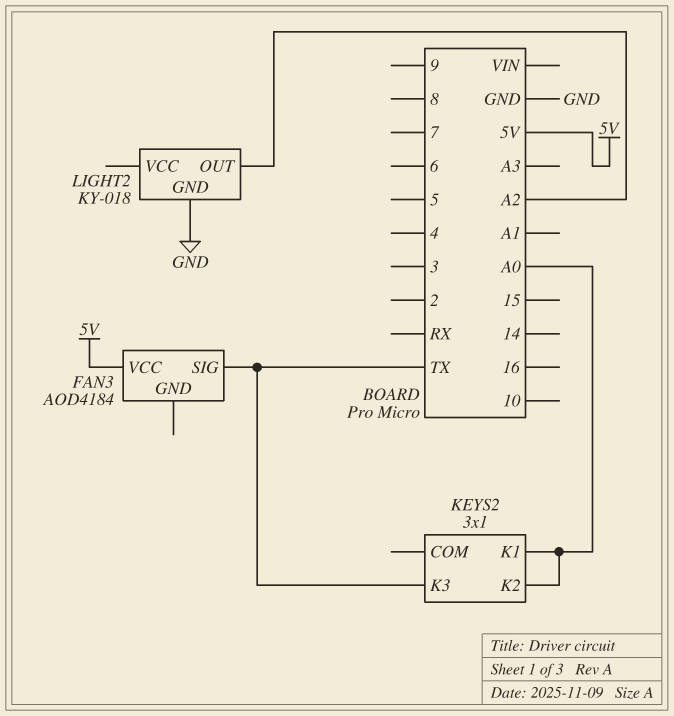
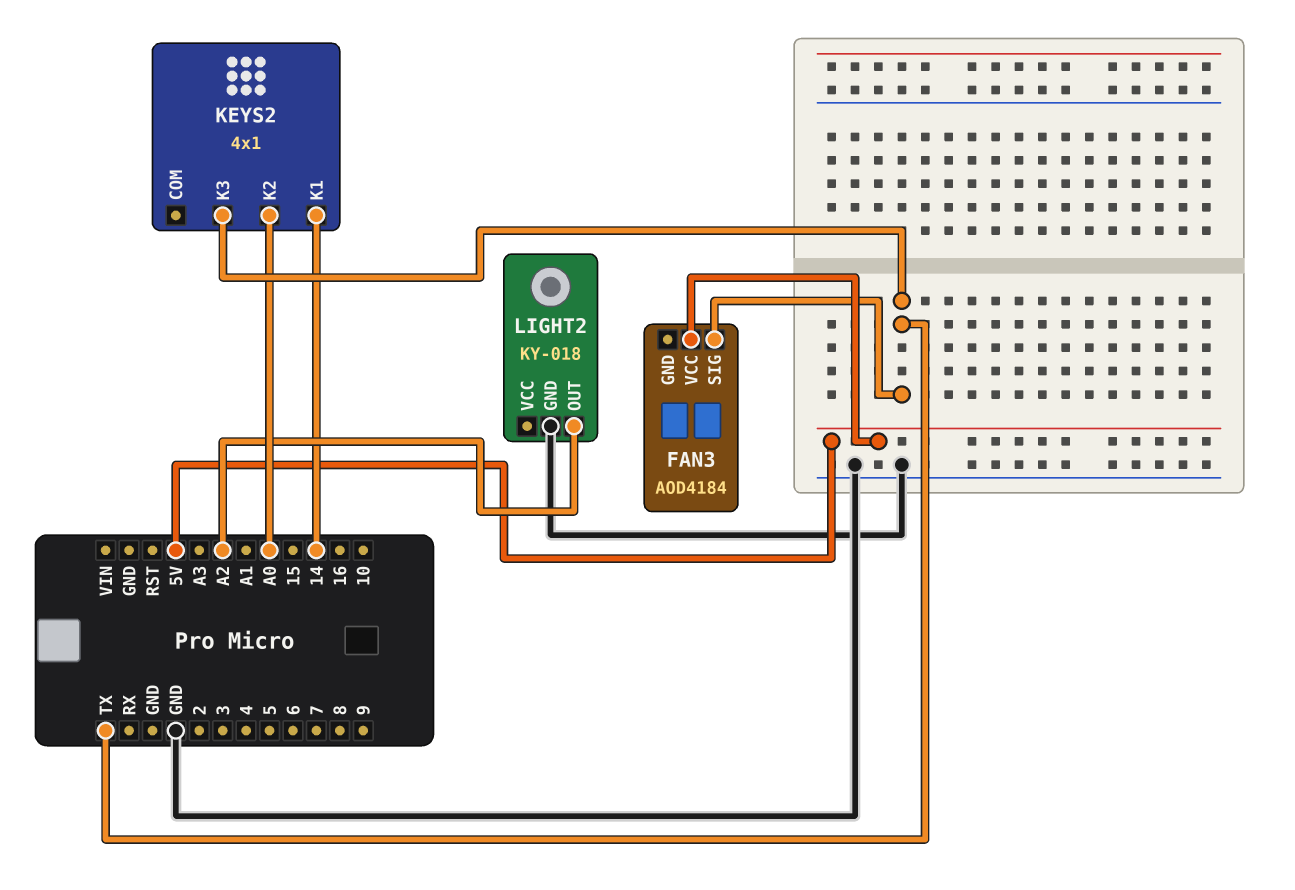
KEYS2: 3x1 -> 4x1
KEYS2 pin K1: A0 -> 14

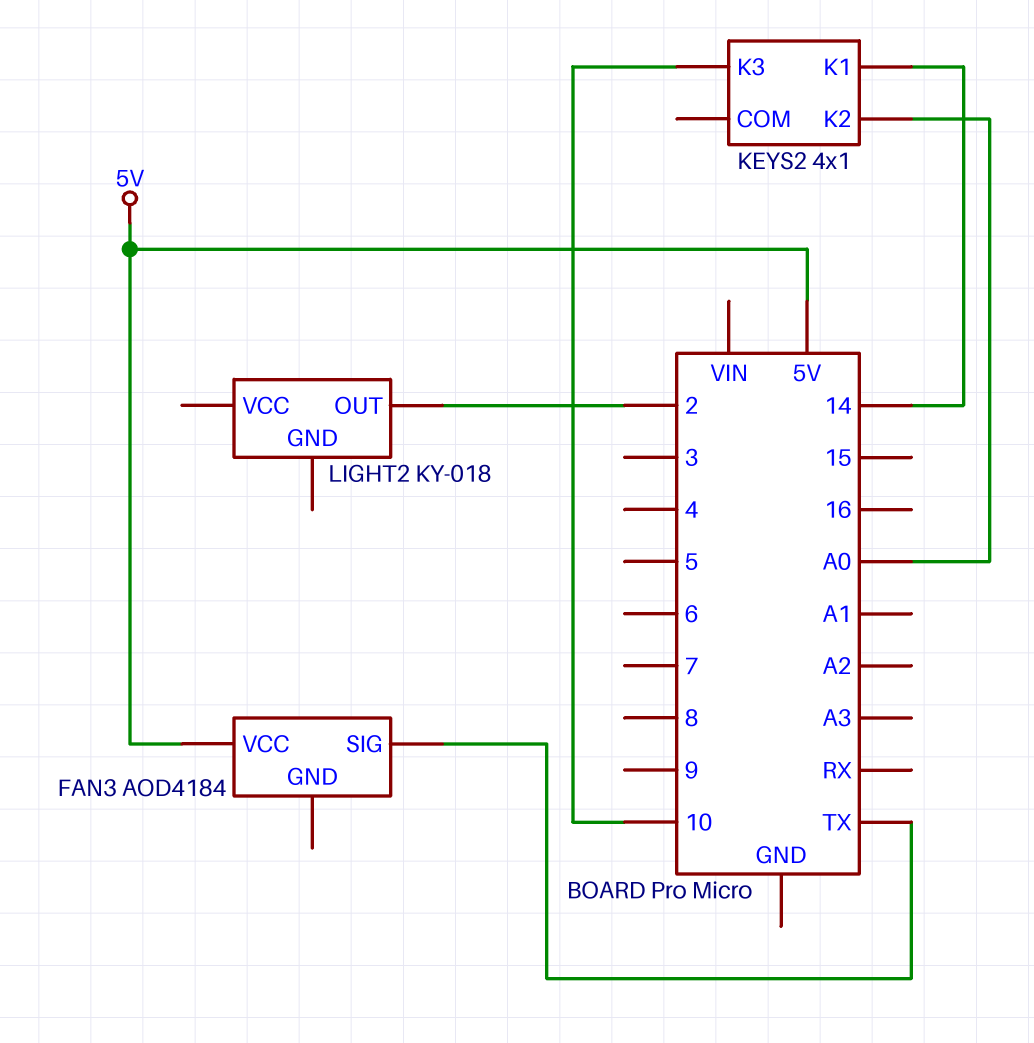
KEYS2 pin K3: TX -> 10
LIGHT2 pin GND: GND -> none
LIGHT2 pin OUT: A2 -> 2

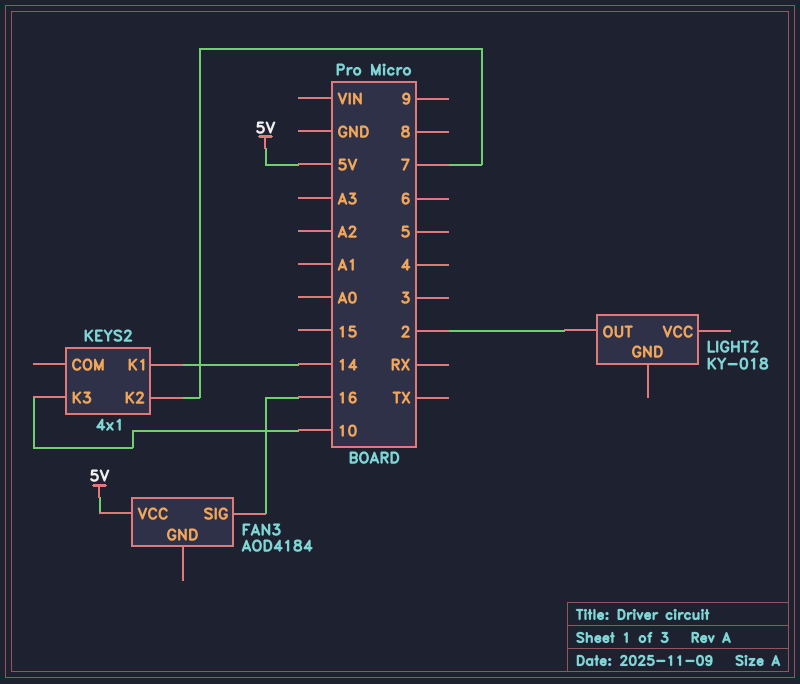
FAN3 pin SIG: TX -> 16
KEYS2 pin K2: A0 -> 7

